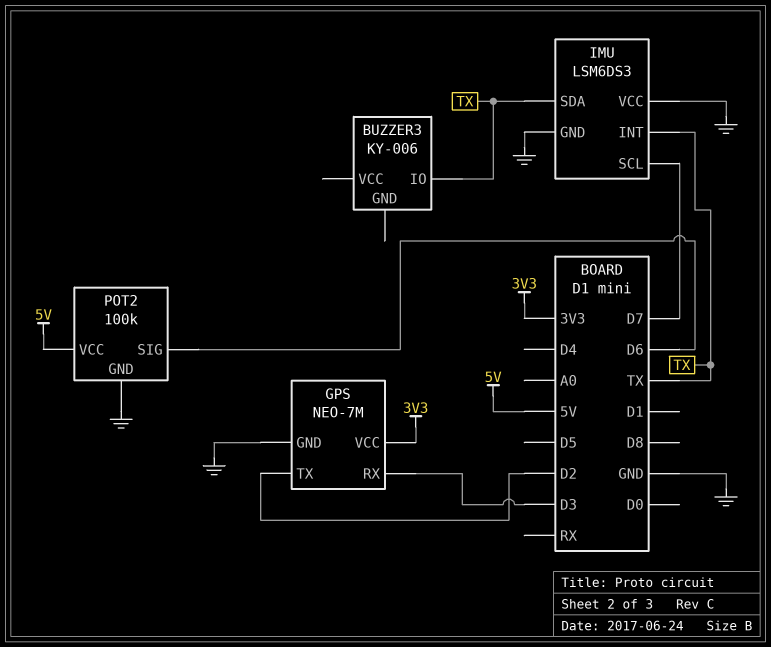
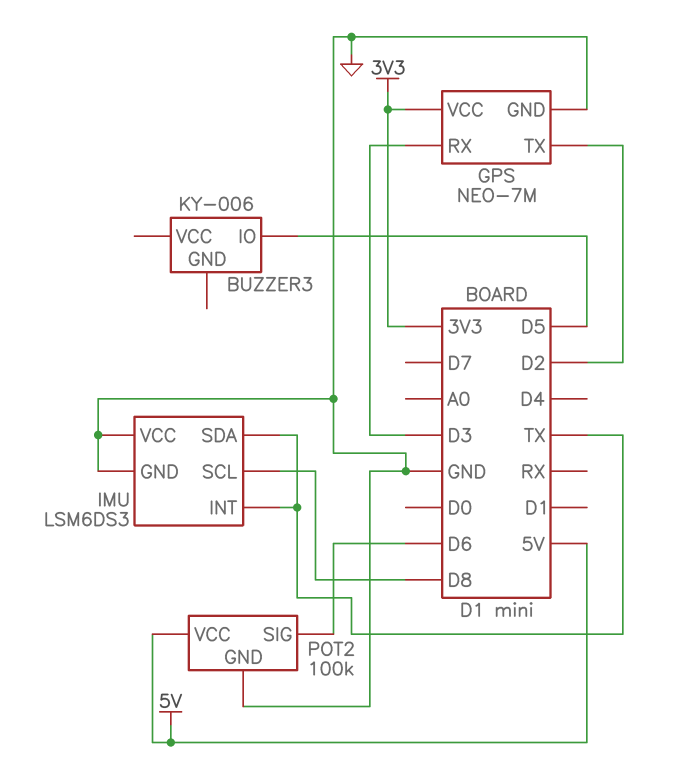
BUZZER3 pin IO: TX -> D5
IMU pin SCL: D7 -> D8

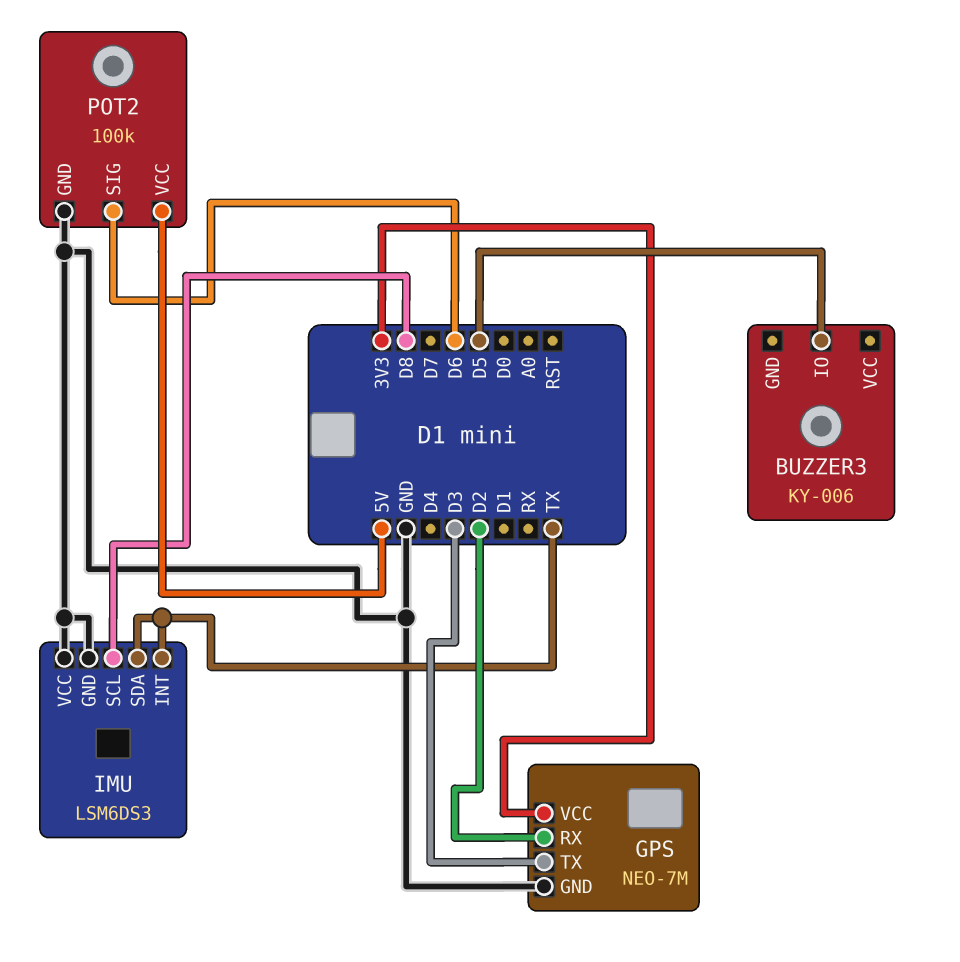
GPS pin RX: D3 -> D2
GPS pin TX: D2 -> D3

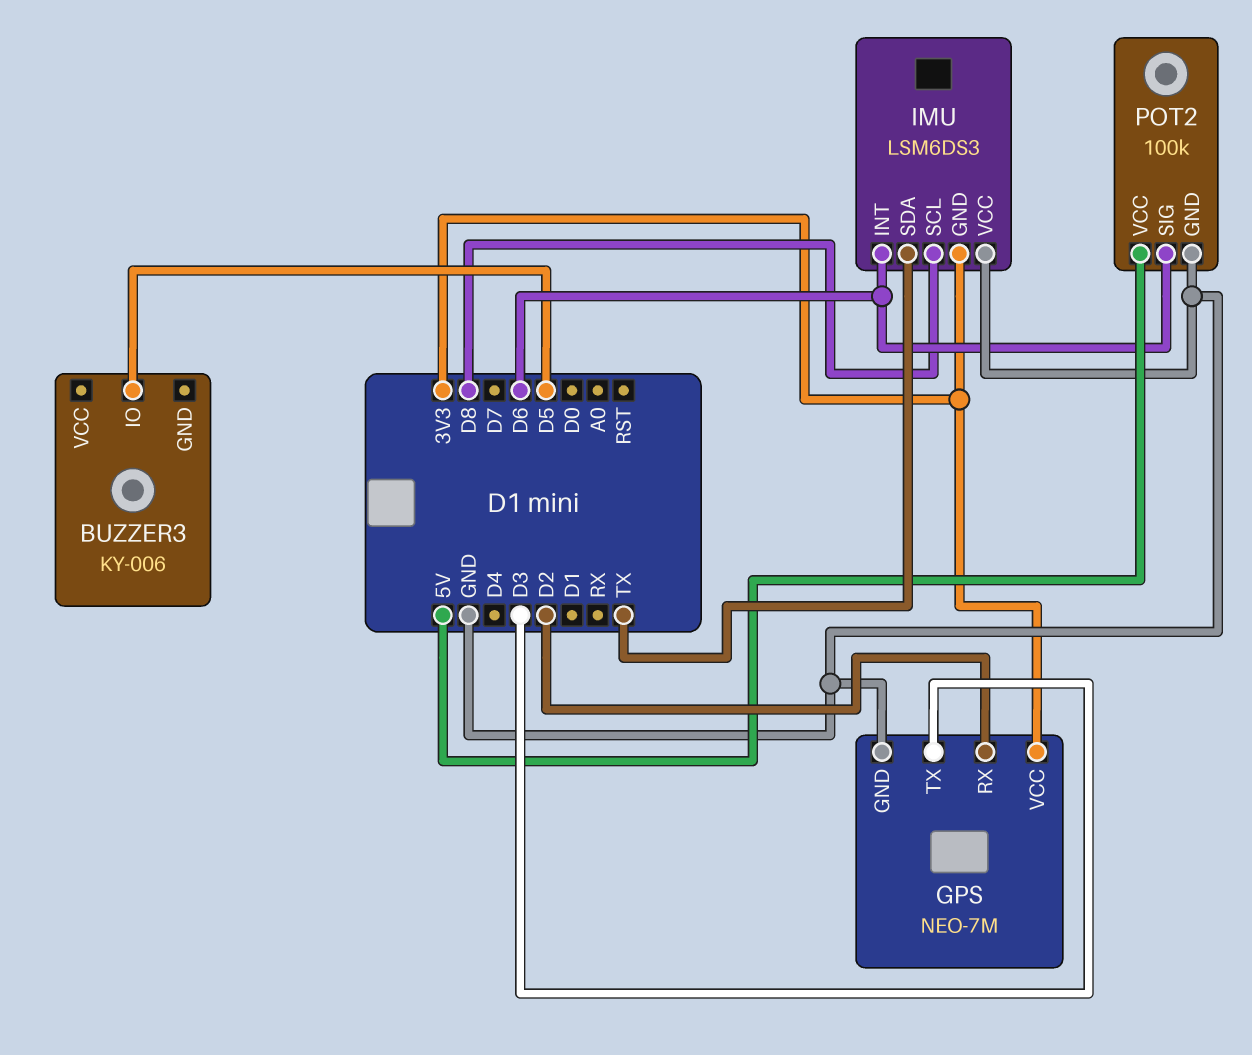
IMU pin GND: GND -> 3V3
IMU pin INT: TX -> D6

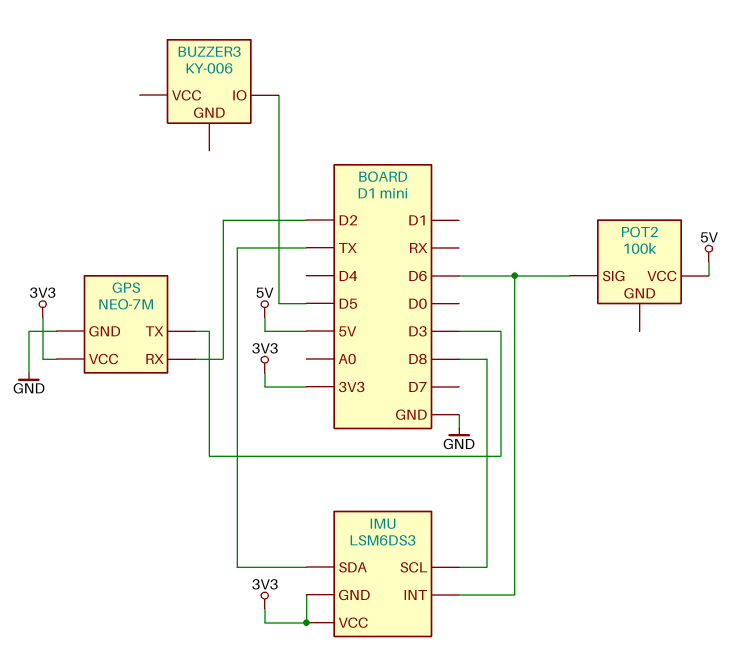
IMU pin VCC: GND -> 3V3
POT2 pin GND: GND -> none

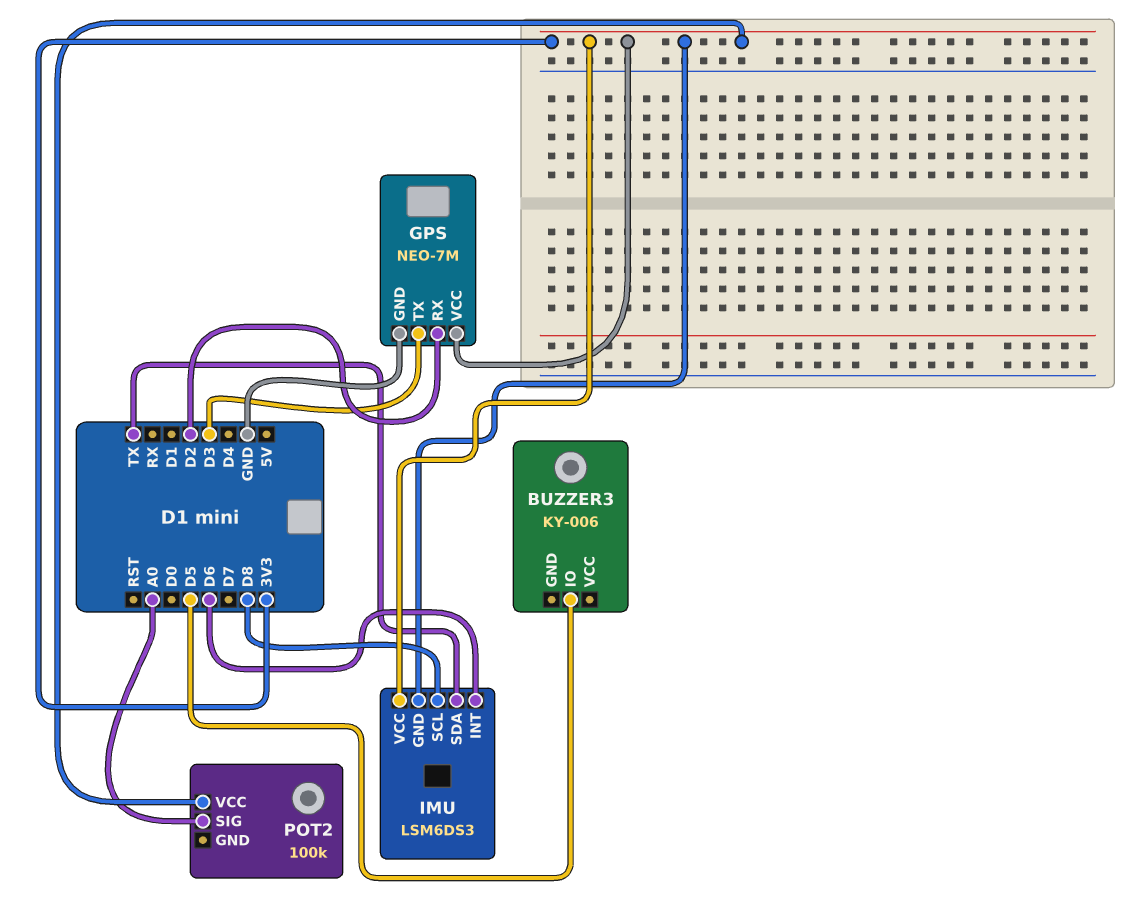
POT2 pin SIG: D6 -> A0
POT2 pin VCC: 5V -> 3V3

